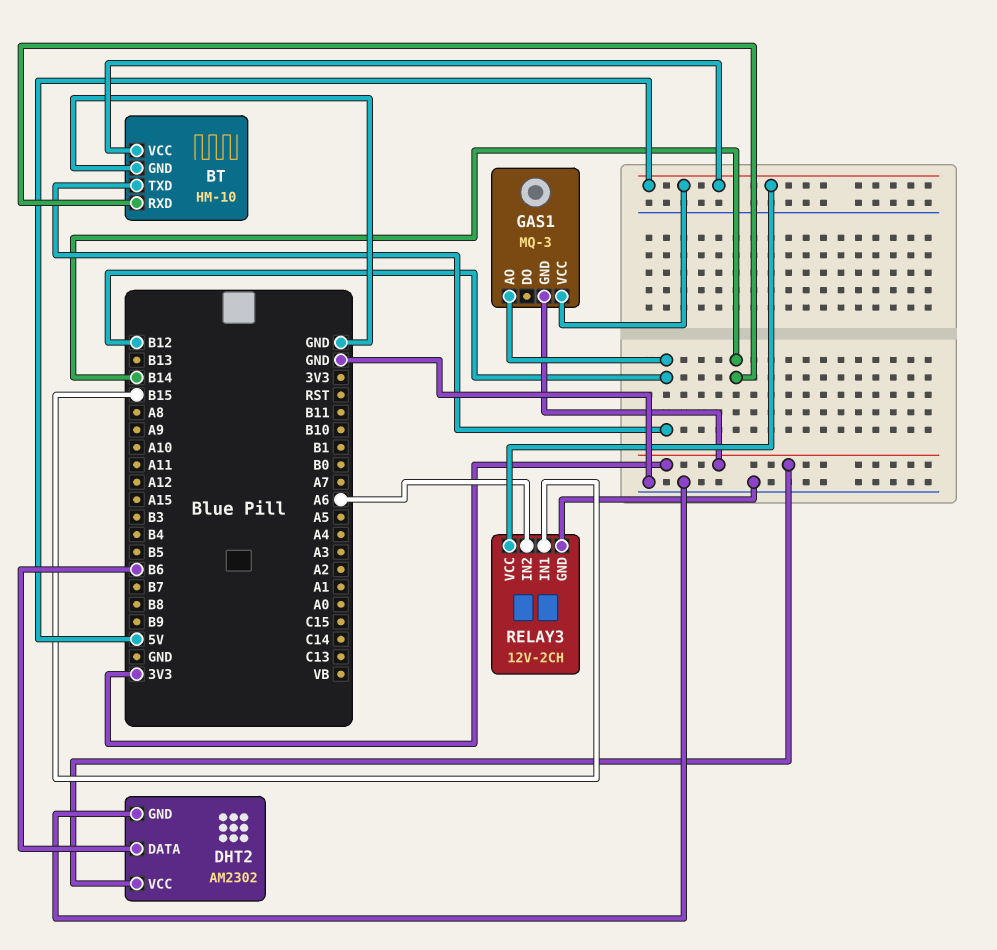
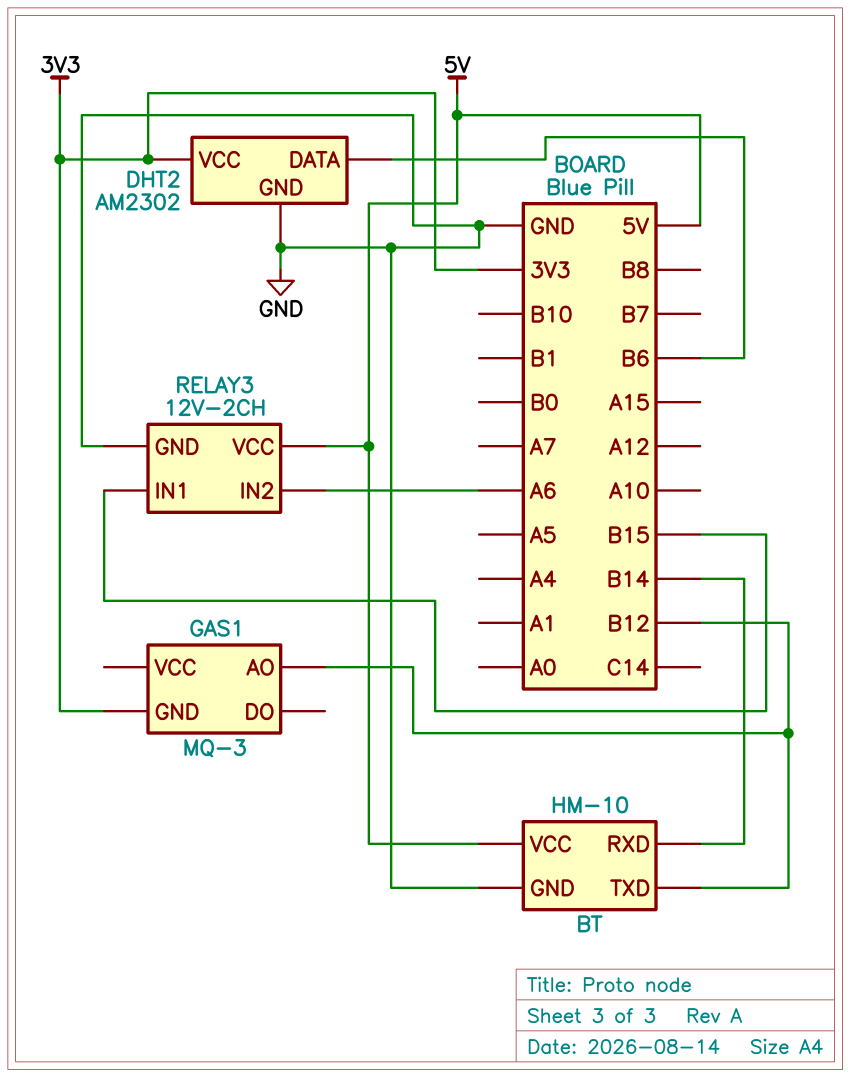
GAS1 pin VCC: 5V -> none

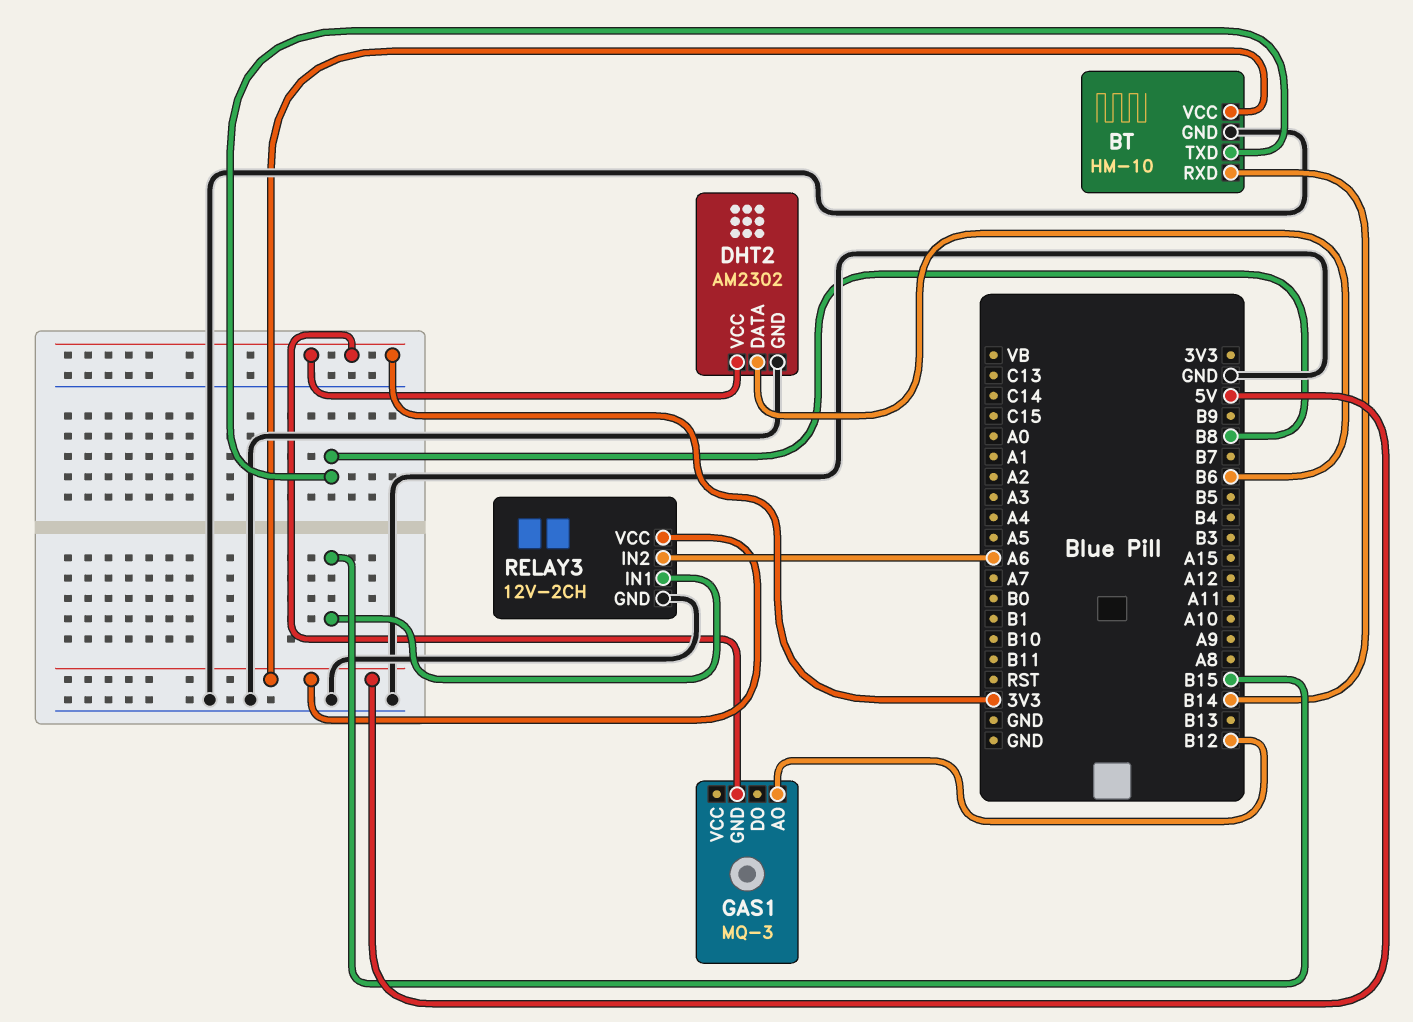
BT pin TXD: B12 -> B8

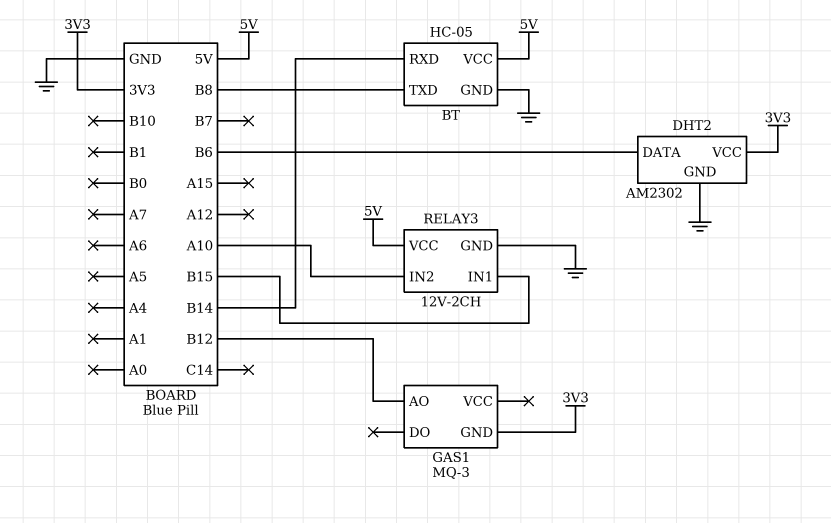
BT: HM-10 -> HC-05
RELAY3 pin IN2: A6 -> A10

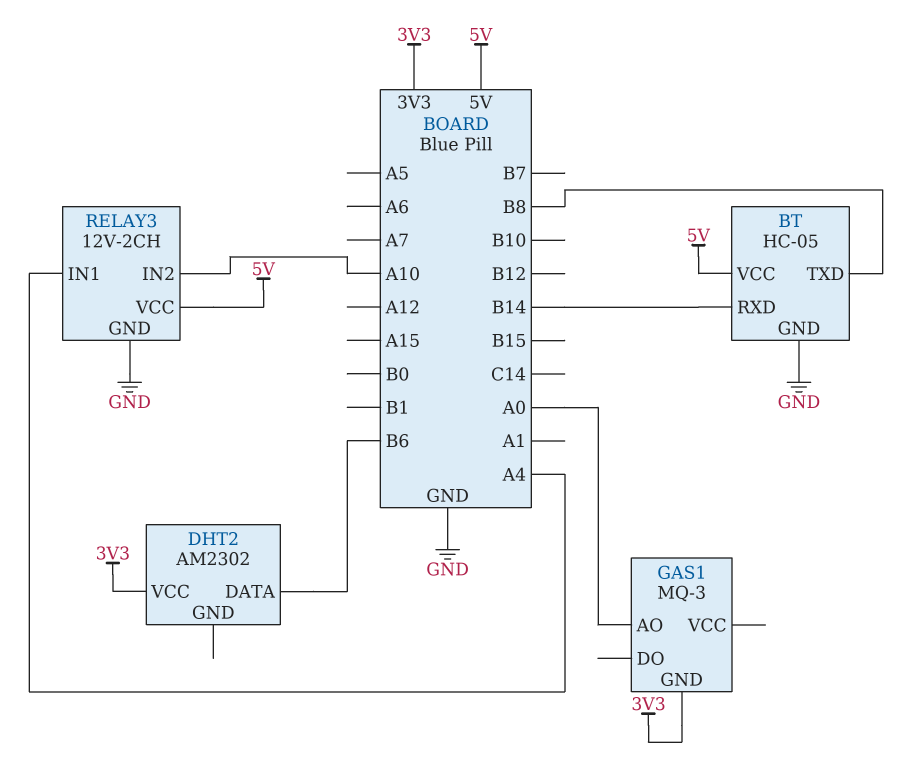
DHT2 pin GND: GND -> none
GAS1 pin AO: B12 -> A0
RELAY3 pin IN1: B15 -> A4

